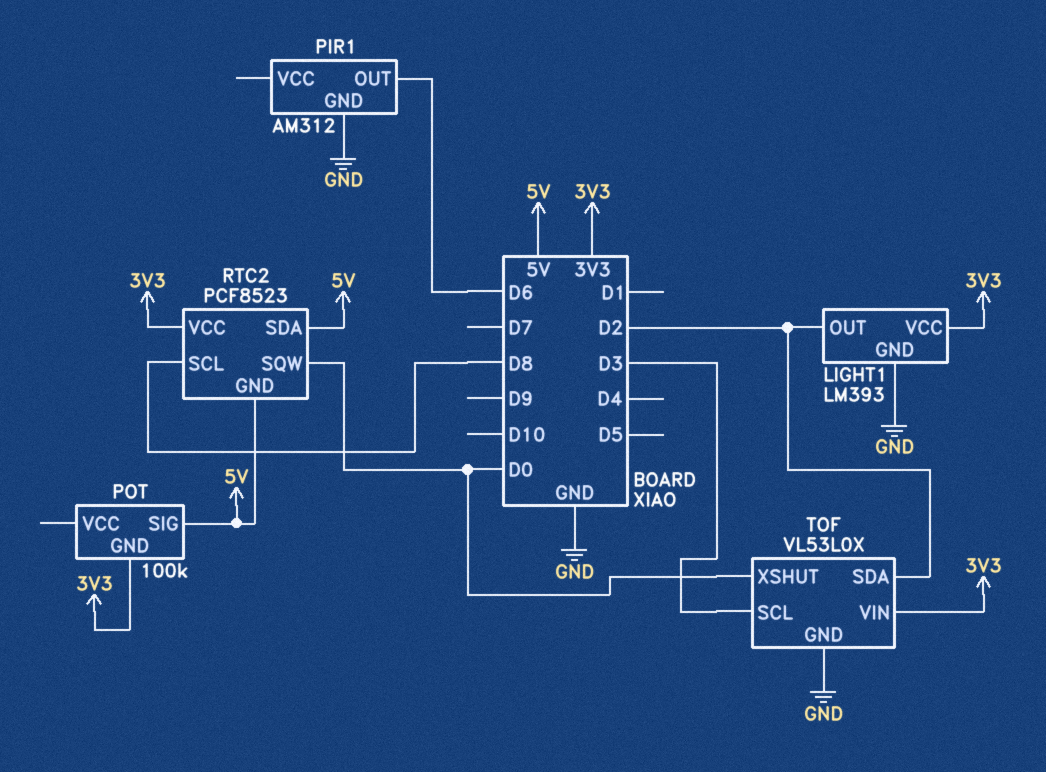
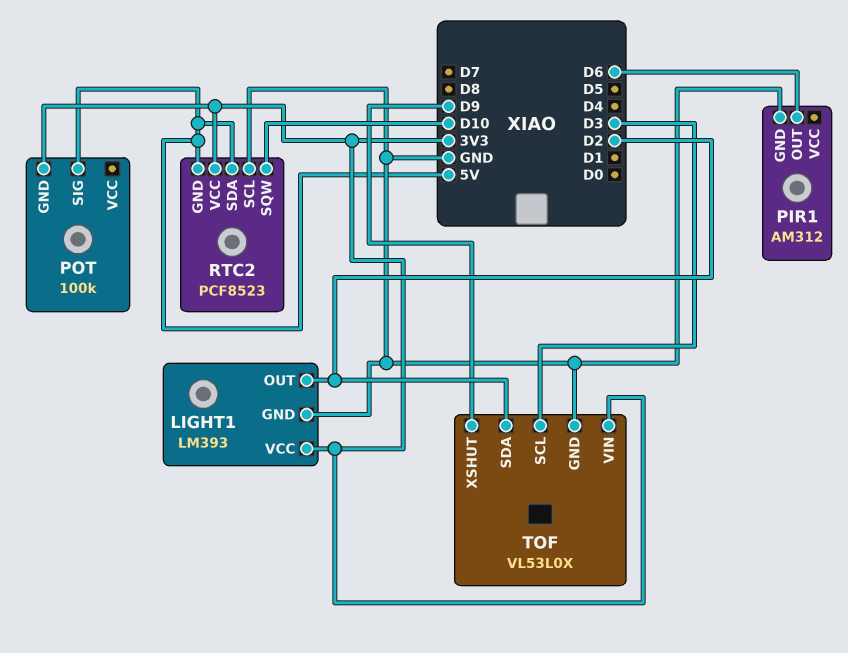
RTC2 pin SCL: D8 -> GND
RTC2 pin SQW: D0 -> D10
TOF pin XSHUT: D0 -> D9

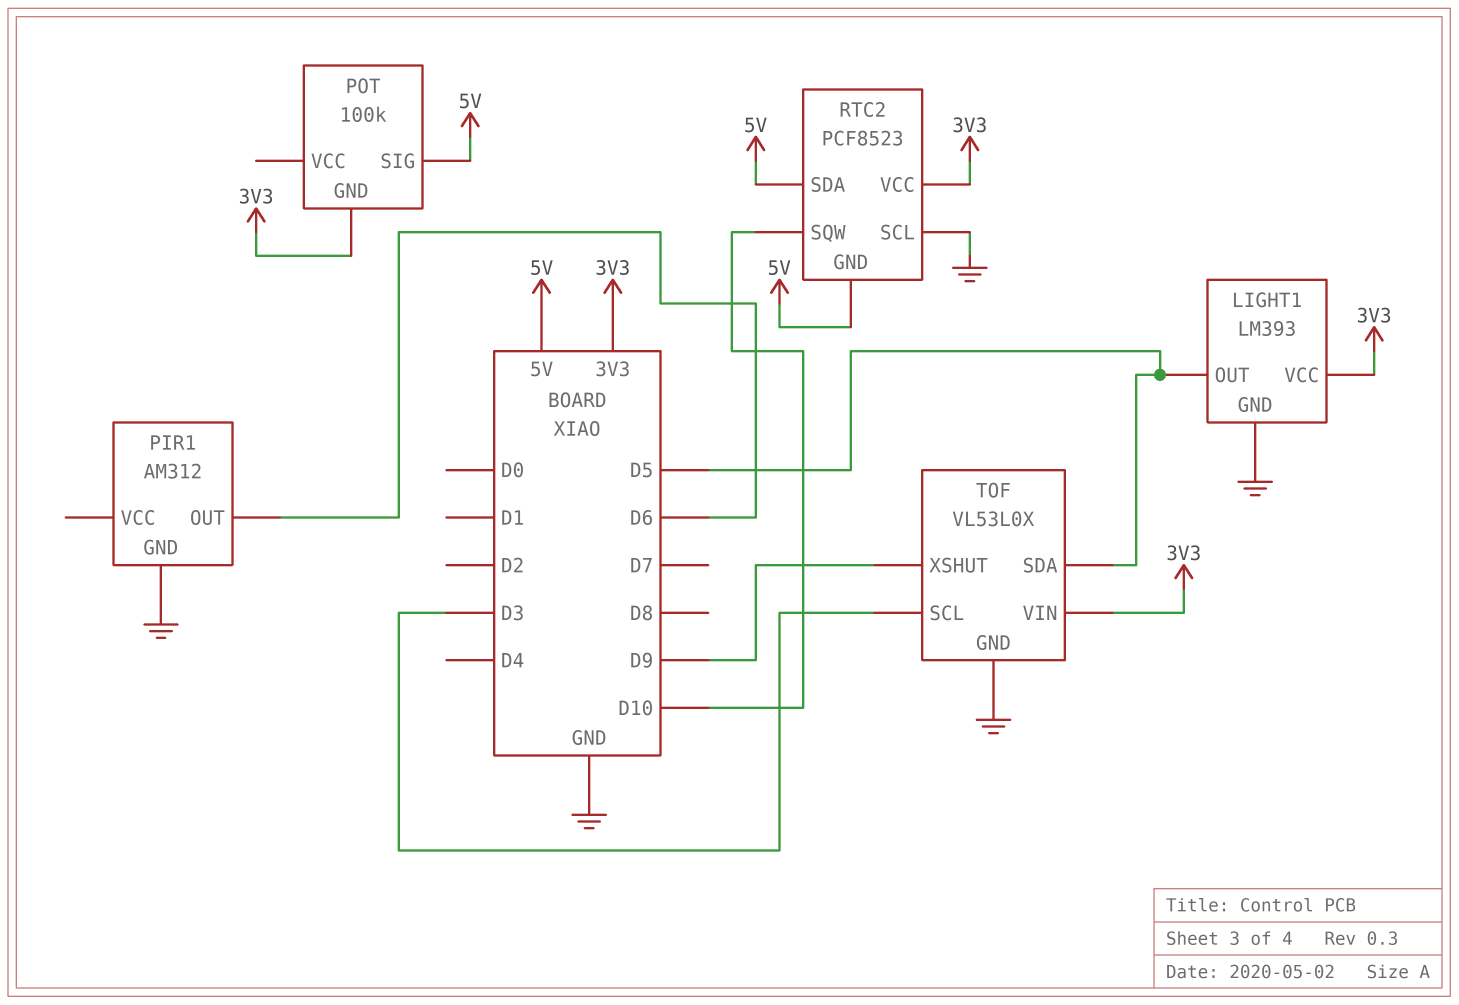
LIGHT1 pin OUT: D2 -> D5
TOF pin SDA: D2 -> D5

